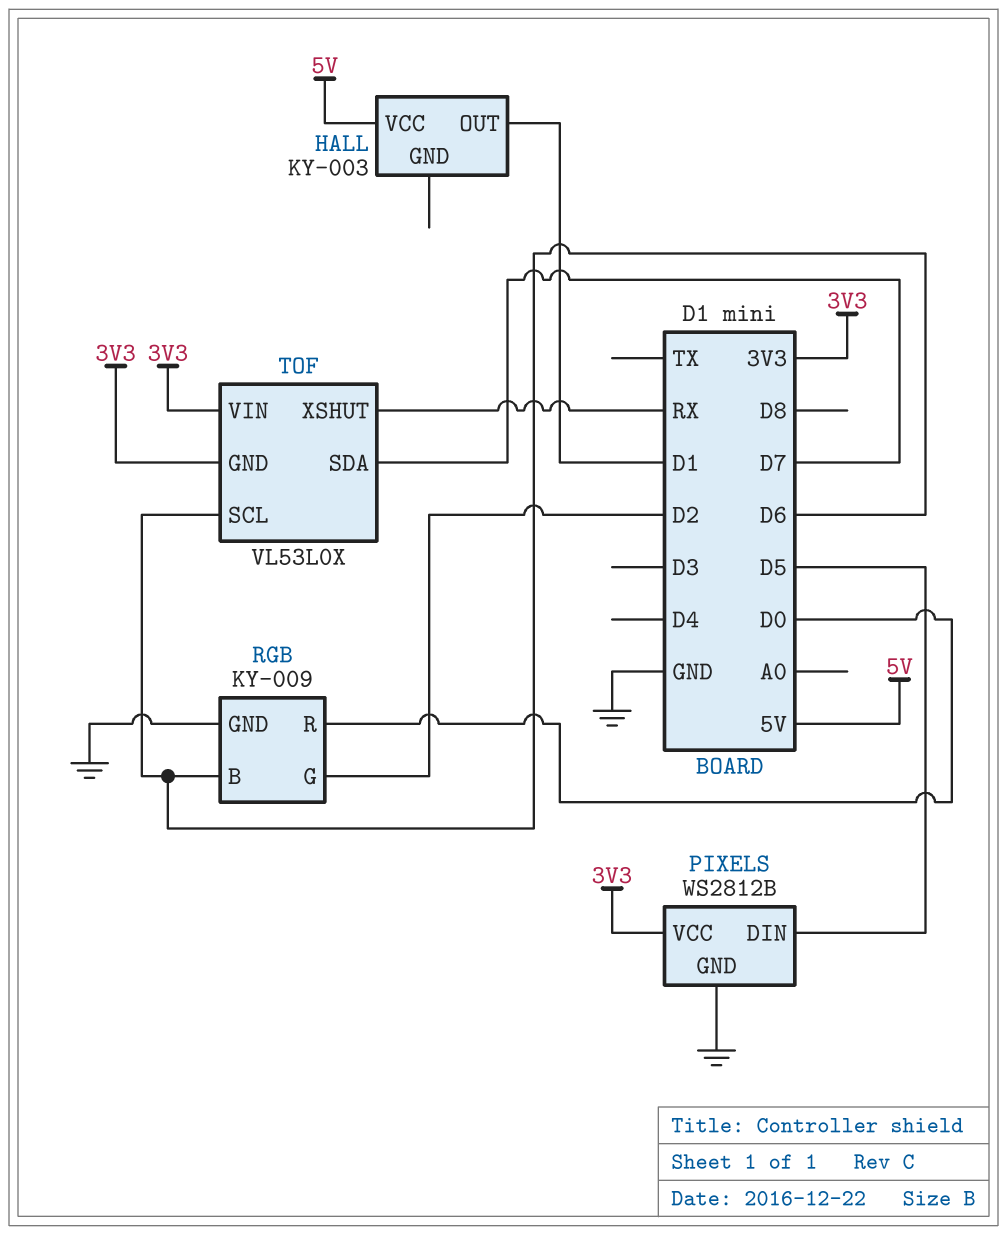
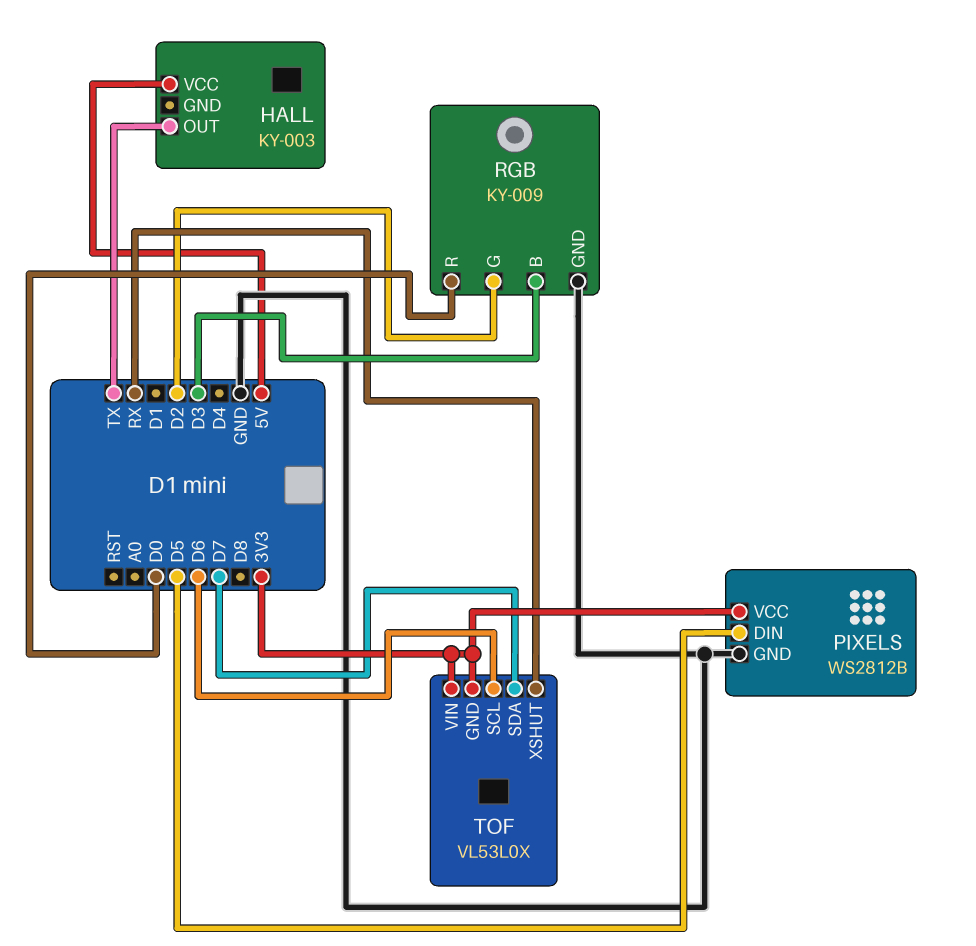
HALL pin OUT: D1 -> TX
RGB pin B: D6 -> D3

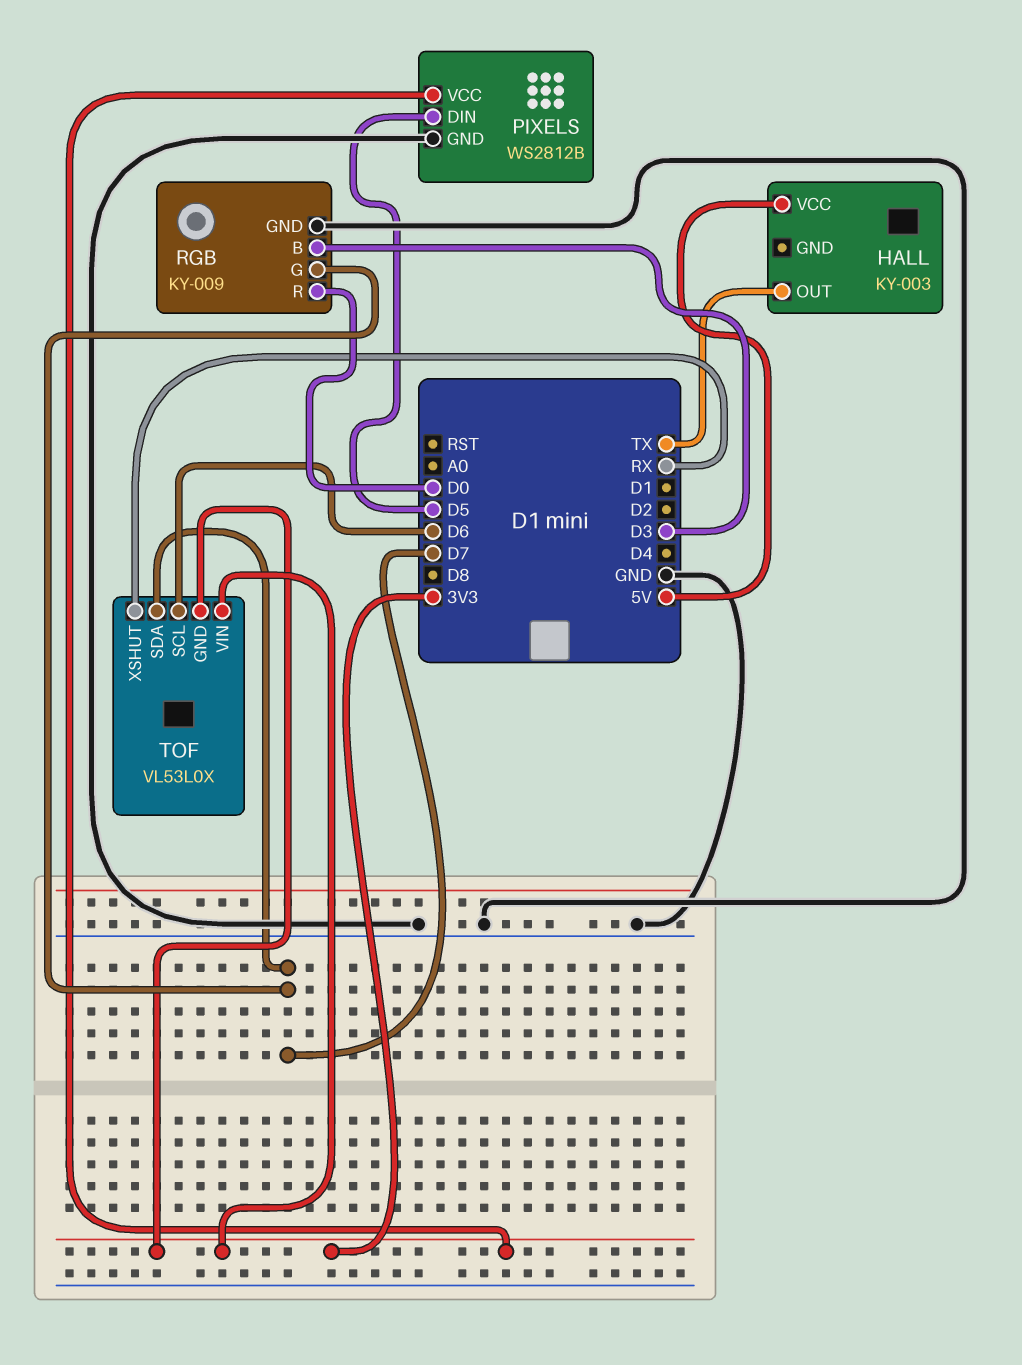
RGB pin G: D2 -> D7

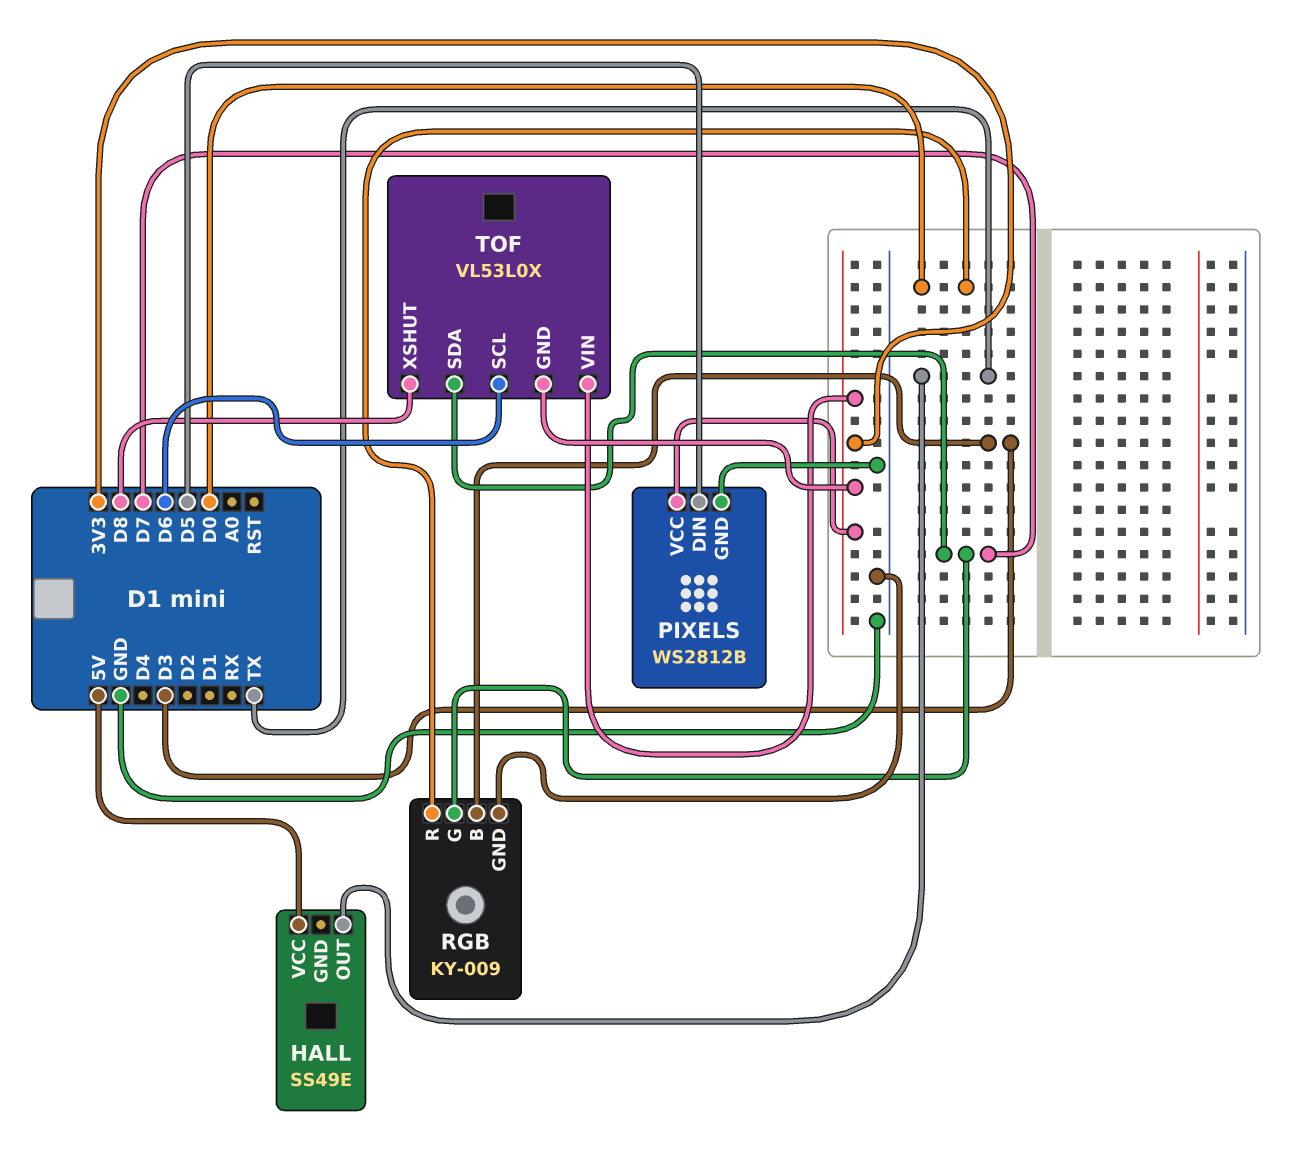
HALL: KY-003 -> SS49E
TOF pin XSHUT: RX -> D8

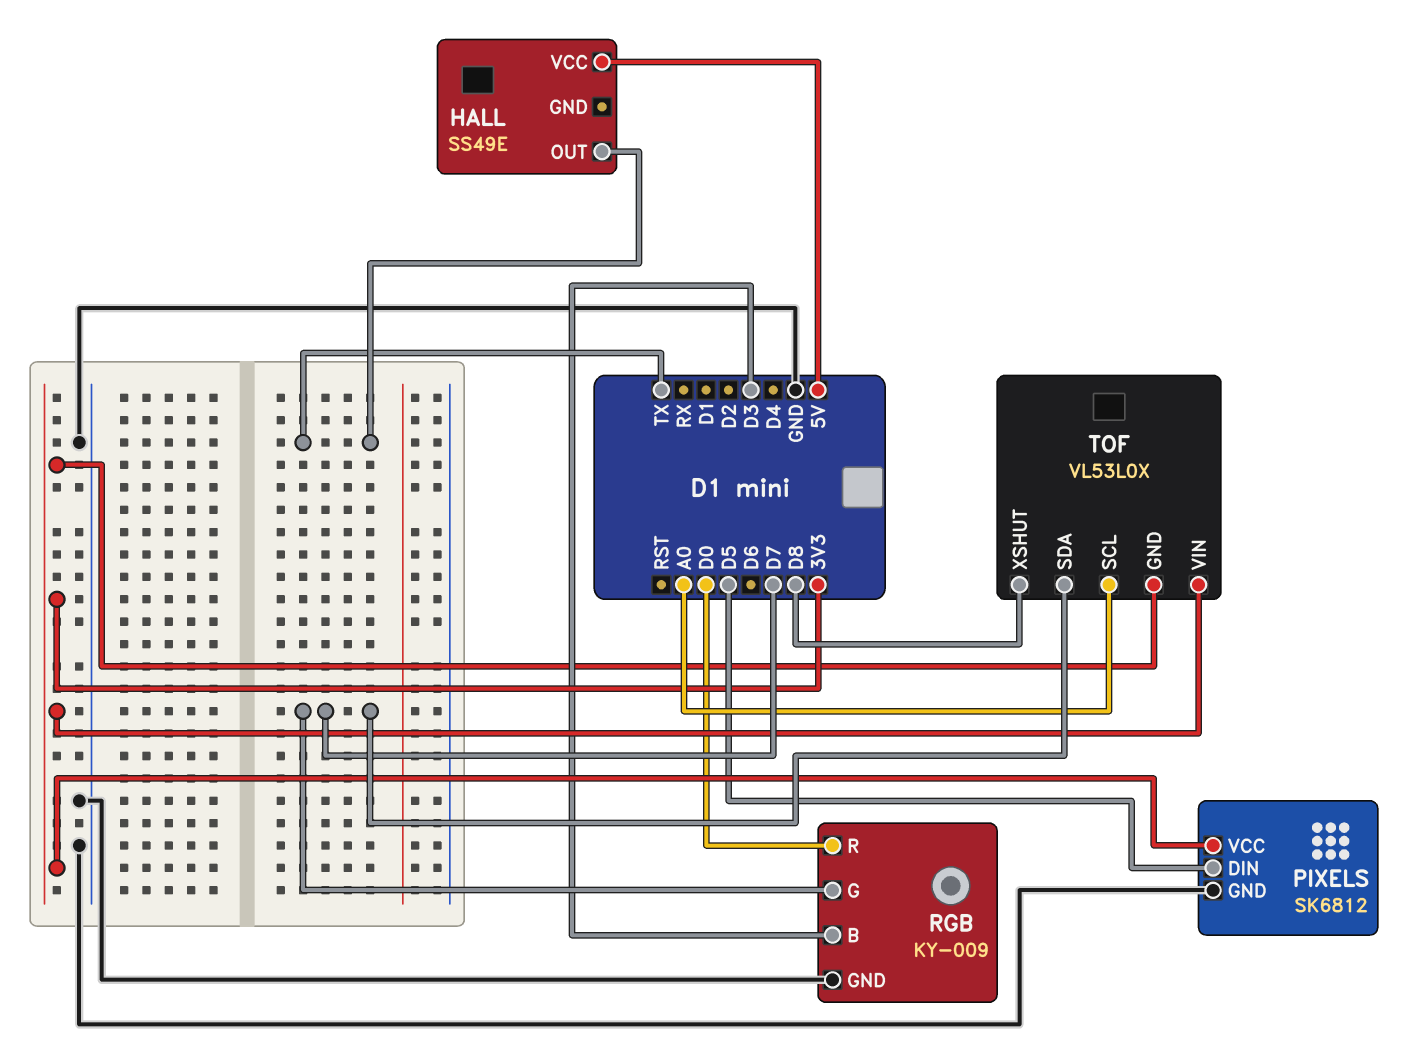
PIXELS: WS2812B -> SK6812
TOF pin SCL: D6 -> A0

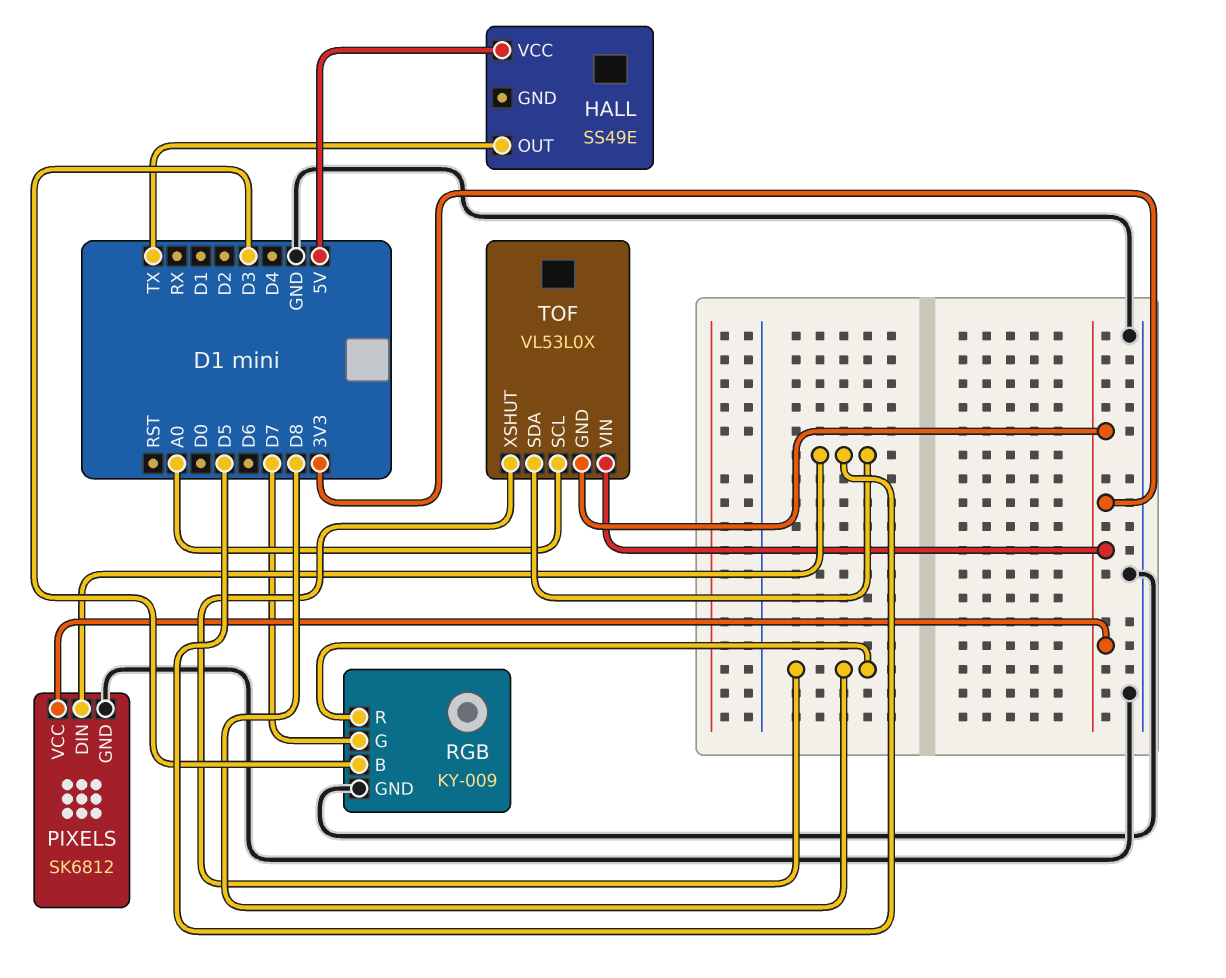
RGB pin R: D0 -> D8
TOF pin SDA: D7 -> D5

